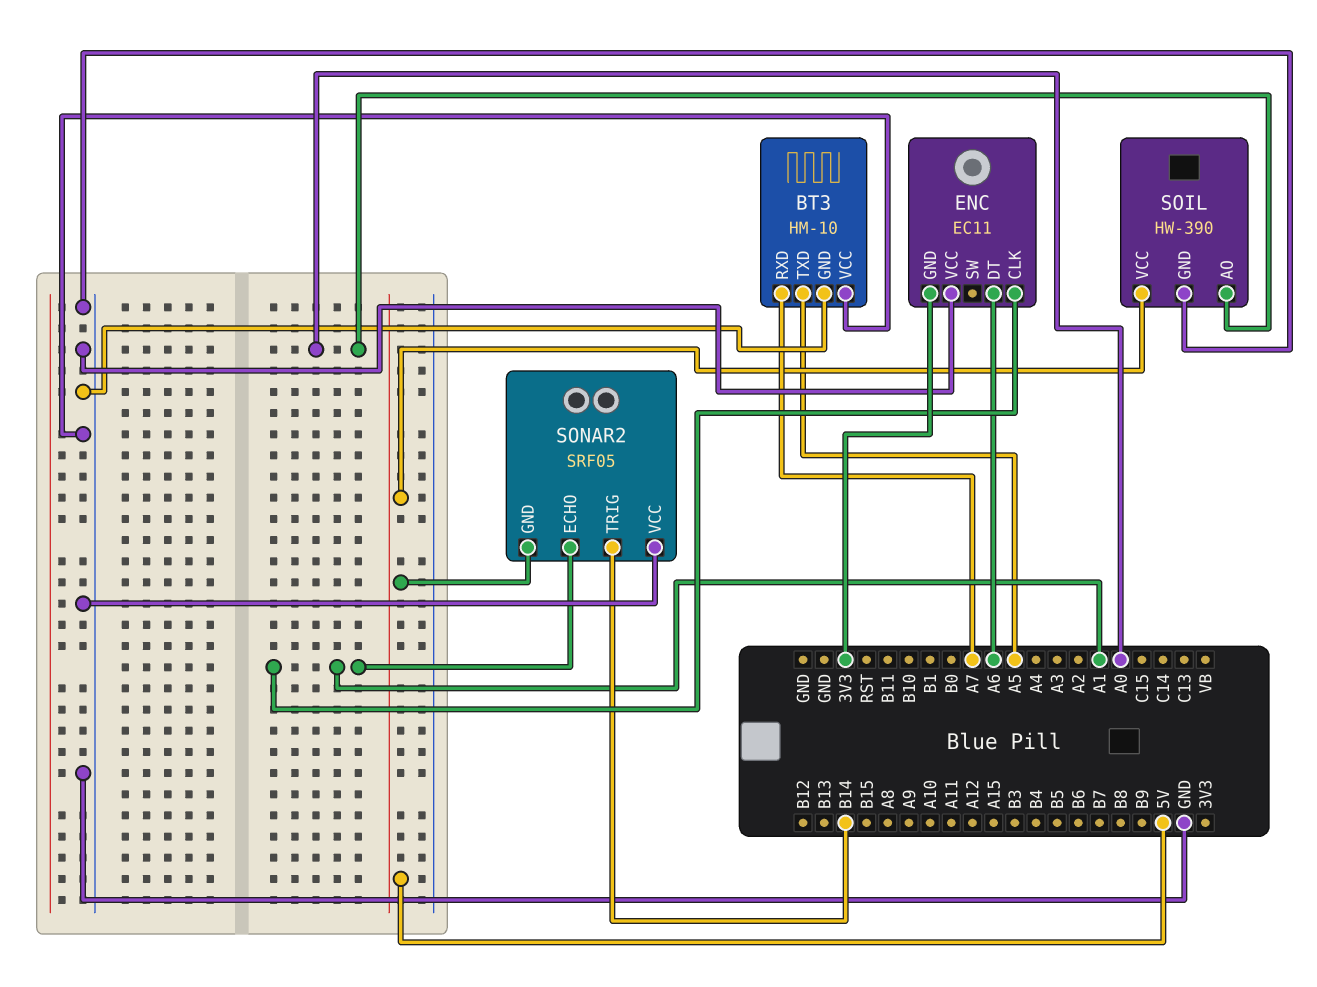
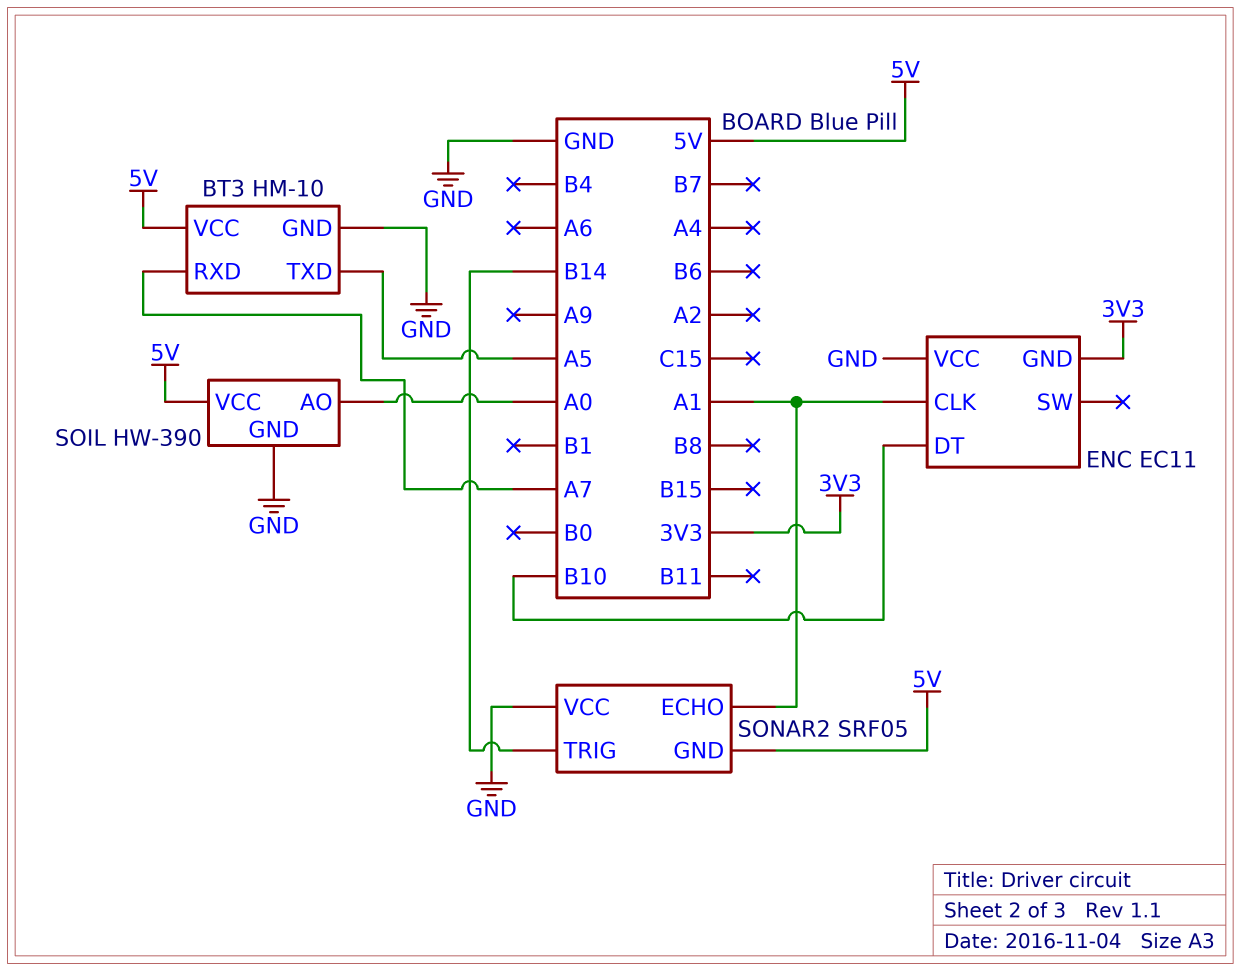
BT3 pin VCC: GND -> 5V
ENC pin DT: A6 -> B10

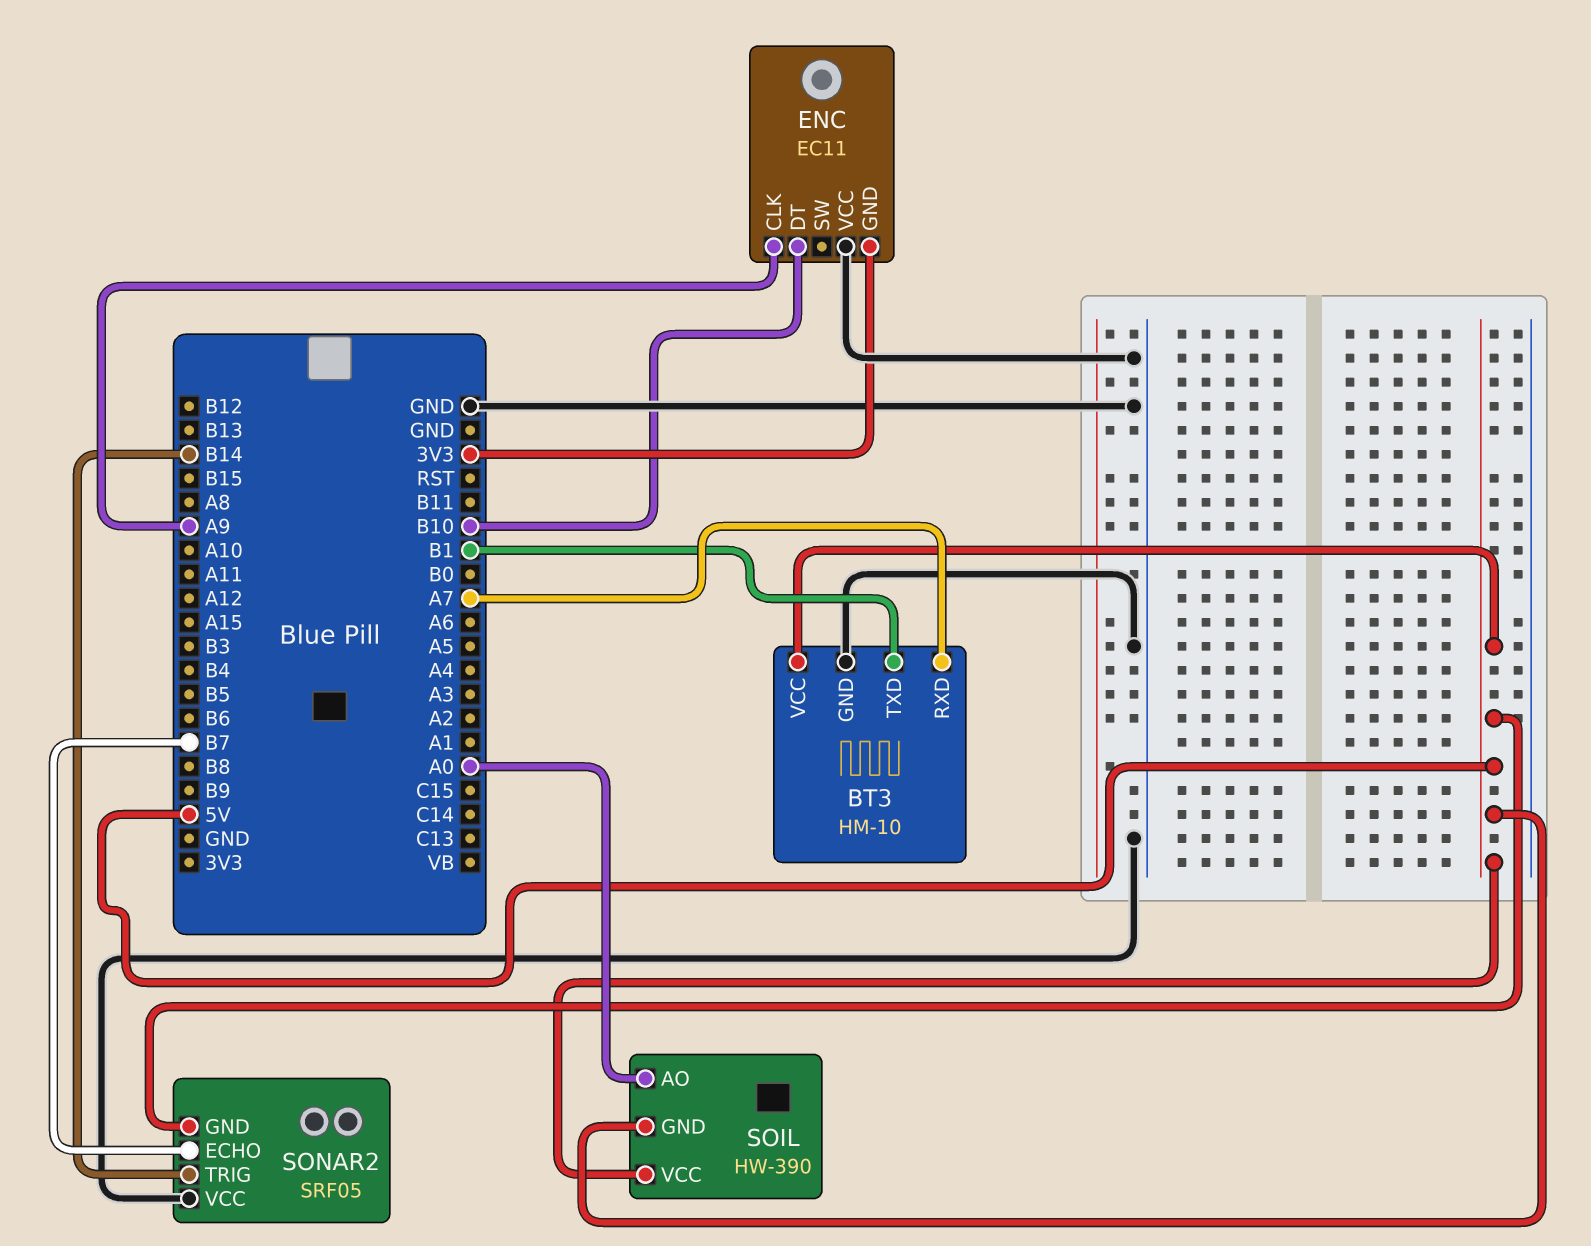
BT3 pin TXD: A5 -> B1
ENC pin CLK: A1 -> A9
SOIL pin GND: GND -> 5V
SONAR2 pin ECHO: A1 -> B7

